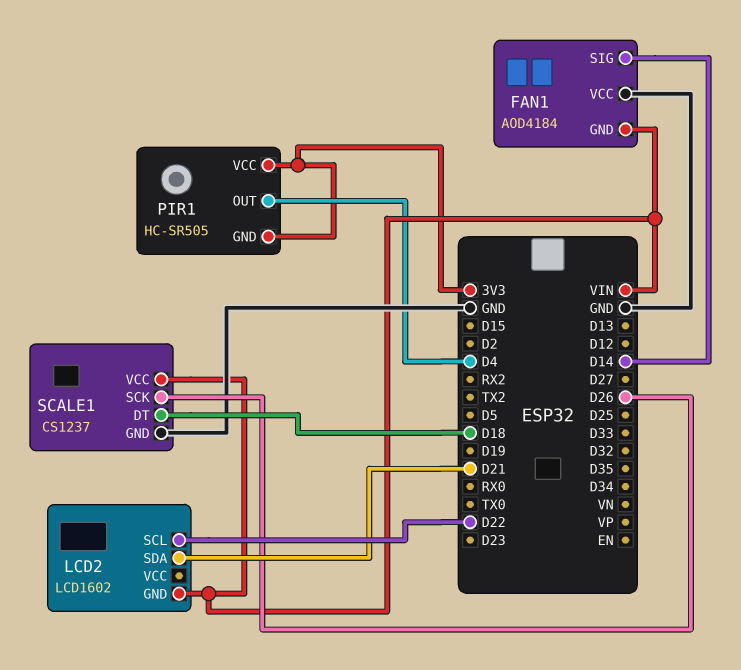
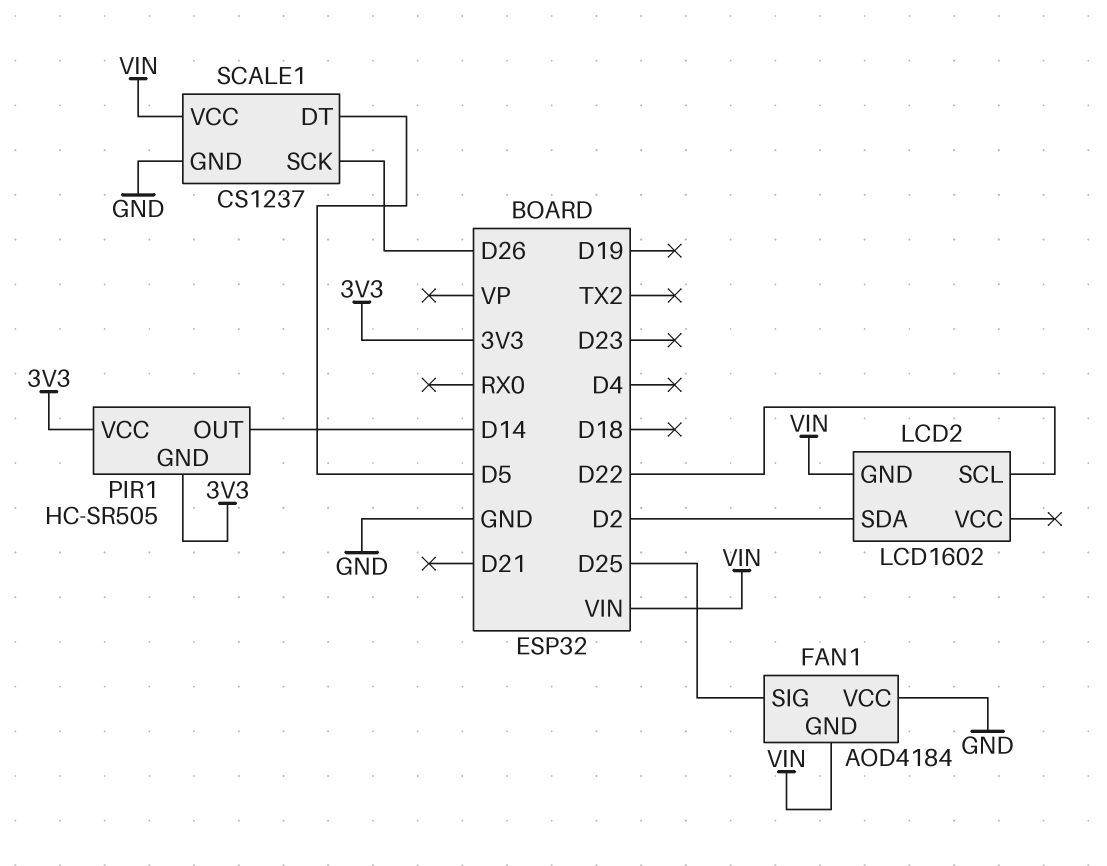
FAN1 pin SIG: D14 -> D25
LCD2 pin SDA: D21 -> D2
PIR1 pin OUT: D4 -> D14
SCALE1 pin DT: D18 -> D5

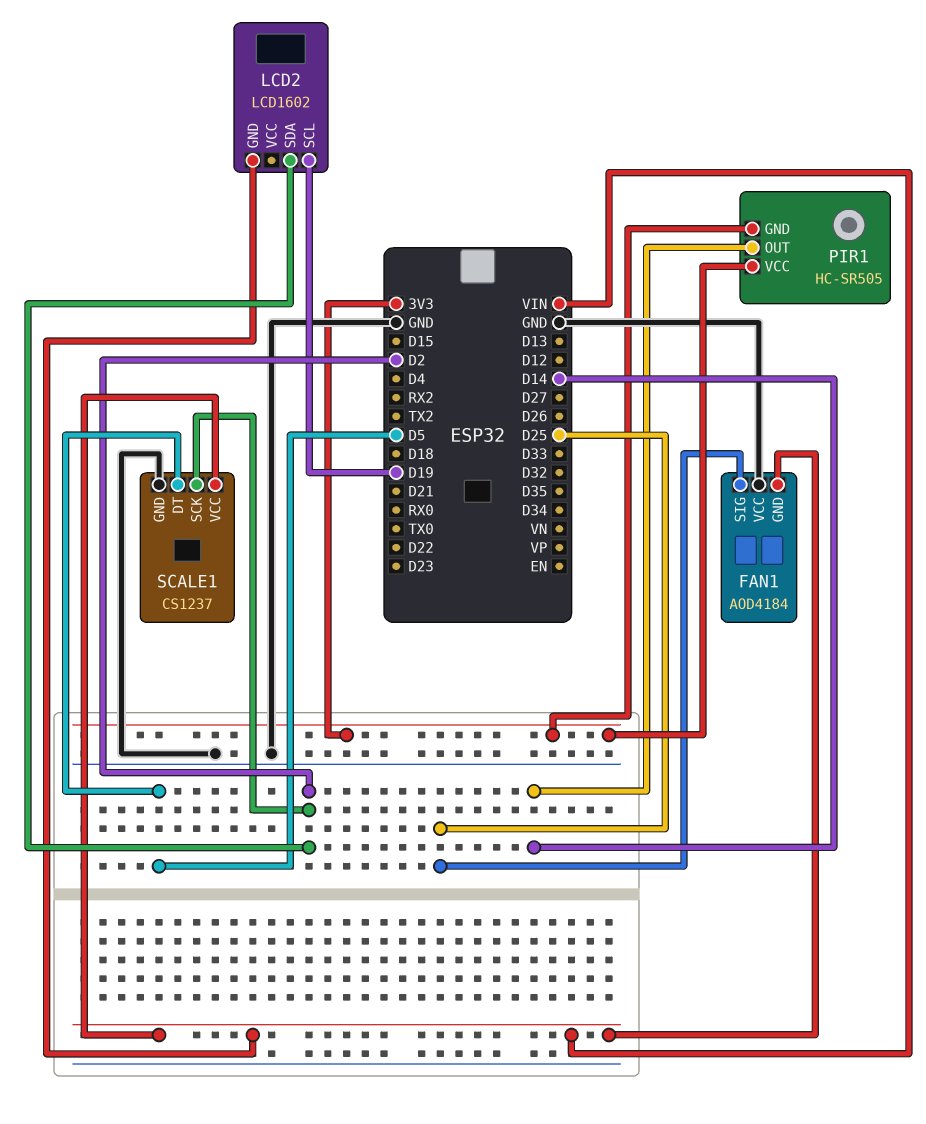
LCD2 pin SCL: D22 -> D19
SCALE1 pin SCK: D26 -> D2

